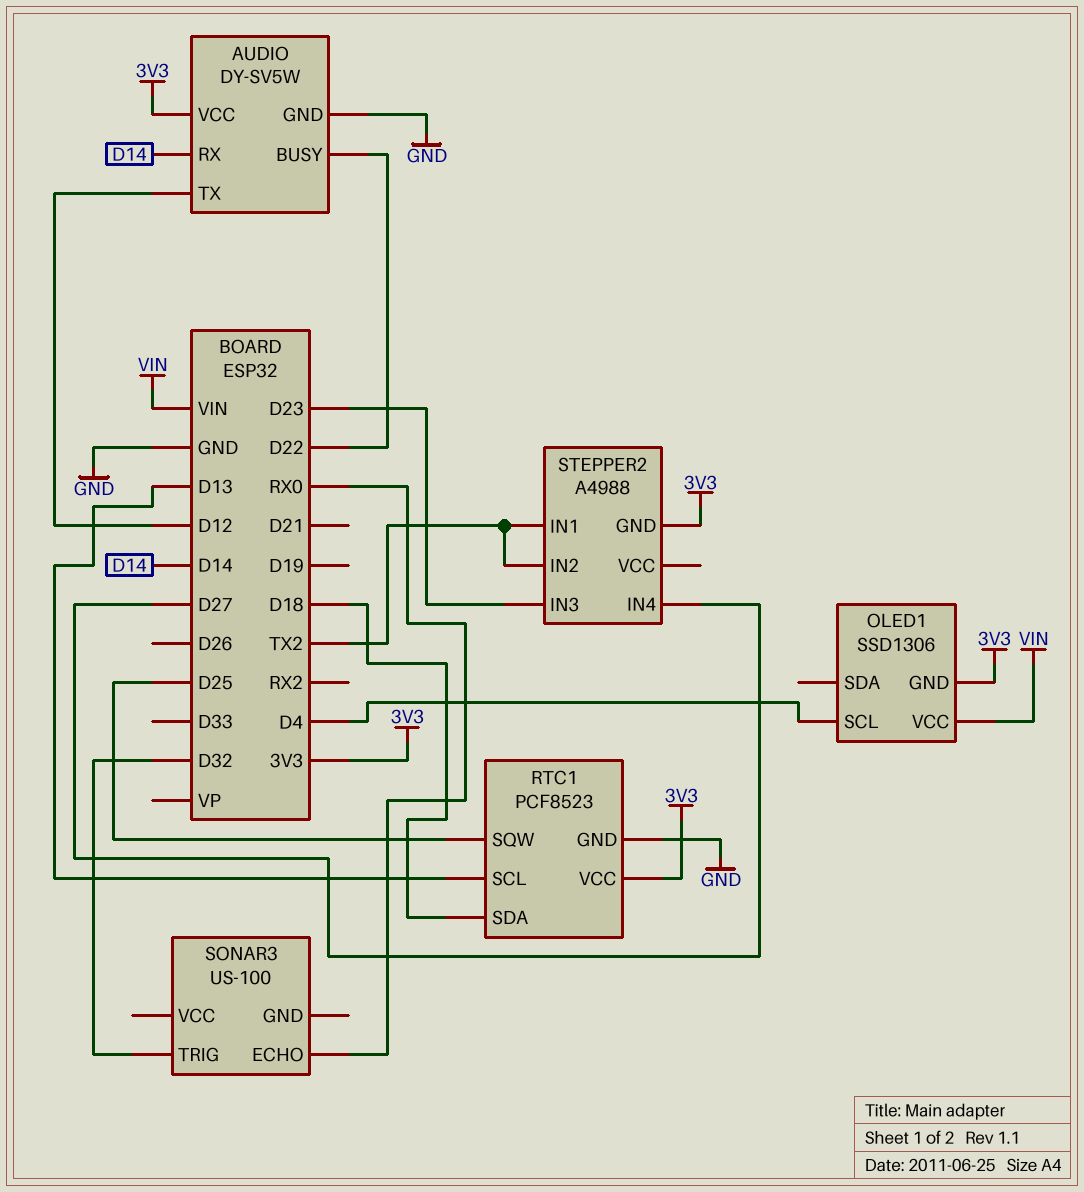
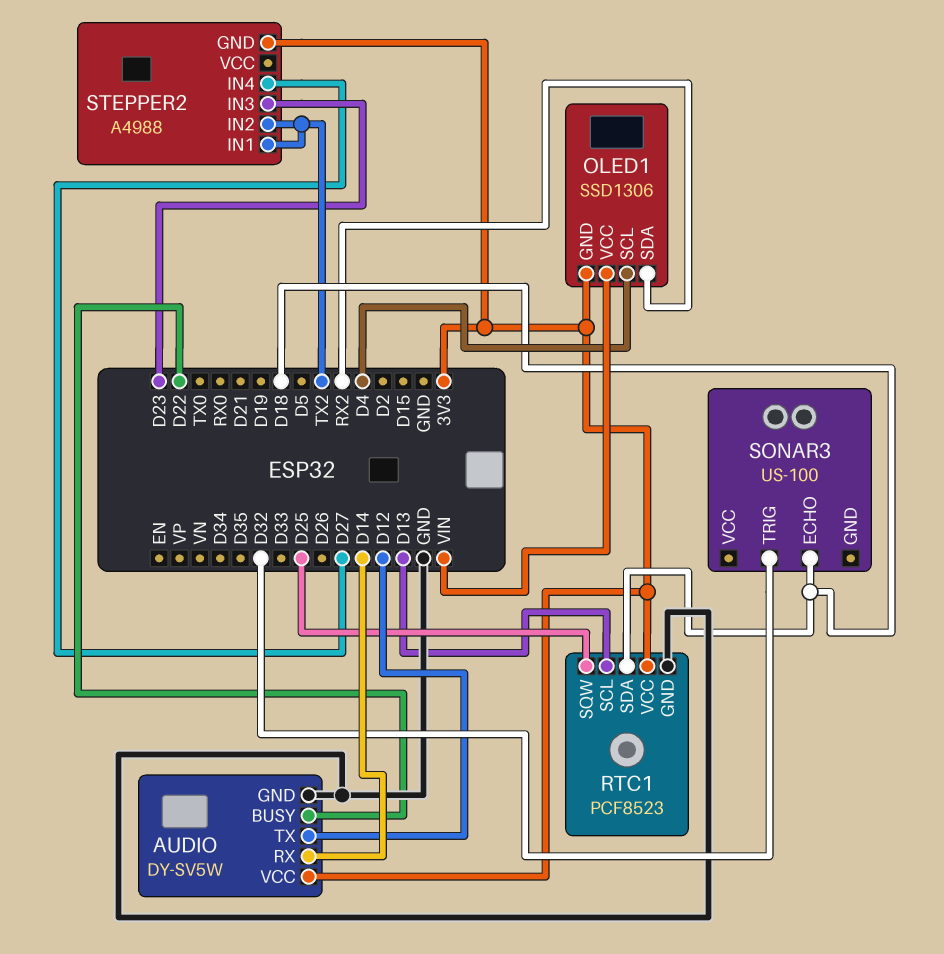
OLED1 pin SDA: none -> RX2
SONAR3 pin ECHO: RX0 -> D18

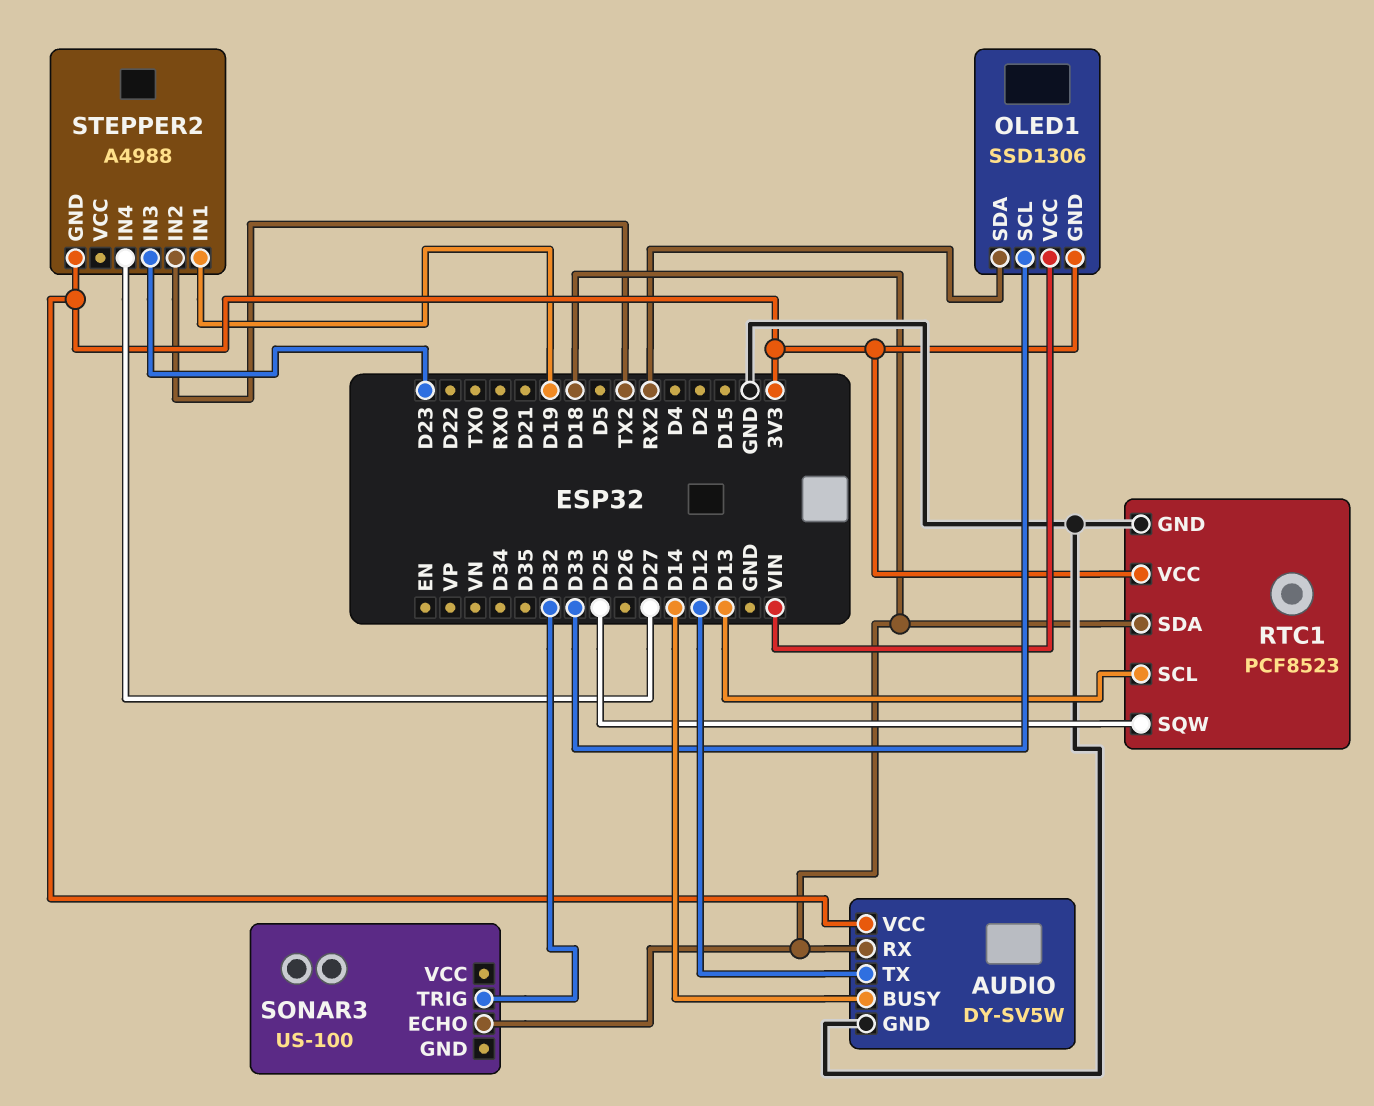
AUDIO pin BUSY: D22 -> D14
AUDIO pin RX: D14 -> D18
OLED1 pin SCL: D4 -> D33
STEPPER2 pin IN1: TX2 -> D19

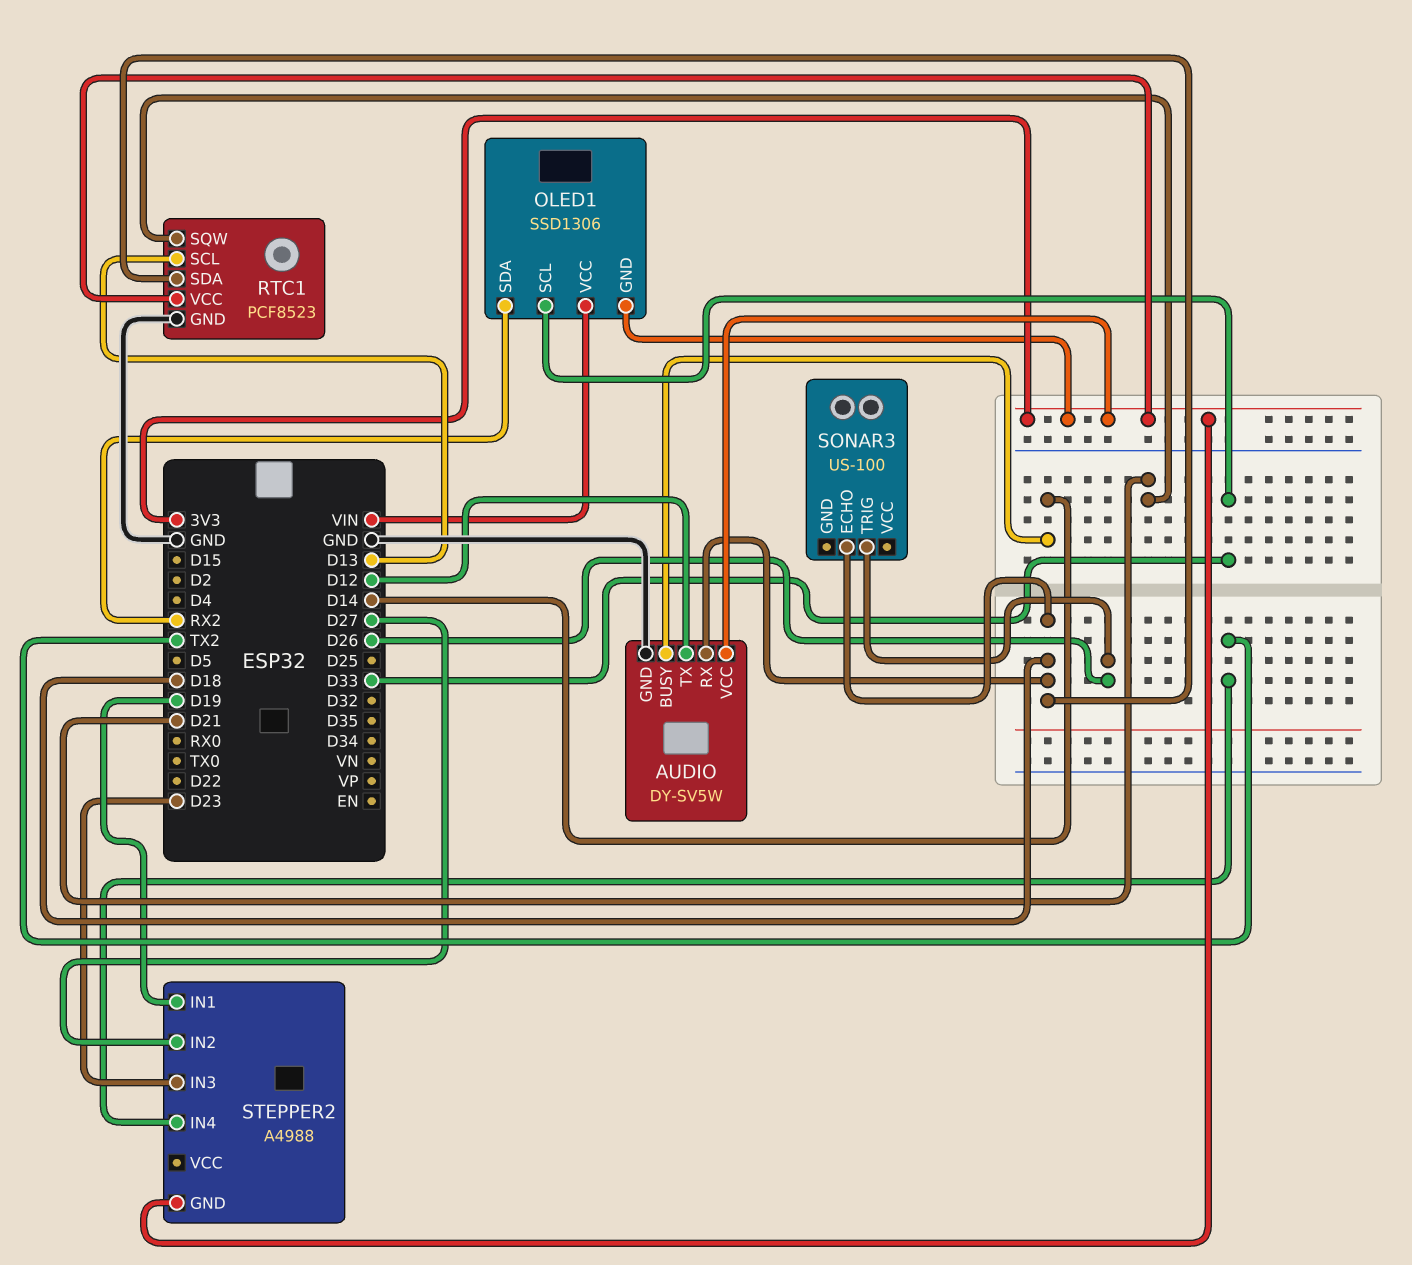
RTC1 pin SQW: D25 -> D21
SONAR3 pin TRIG: D32 -> D26
STEPPER2 pin IN2: TX2 -> D27
STEPPER2 pin IN4: D27 -> TX2

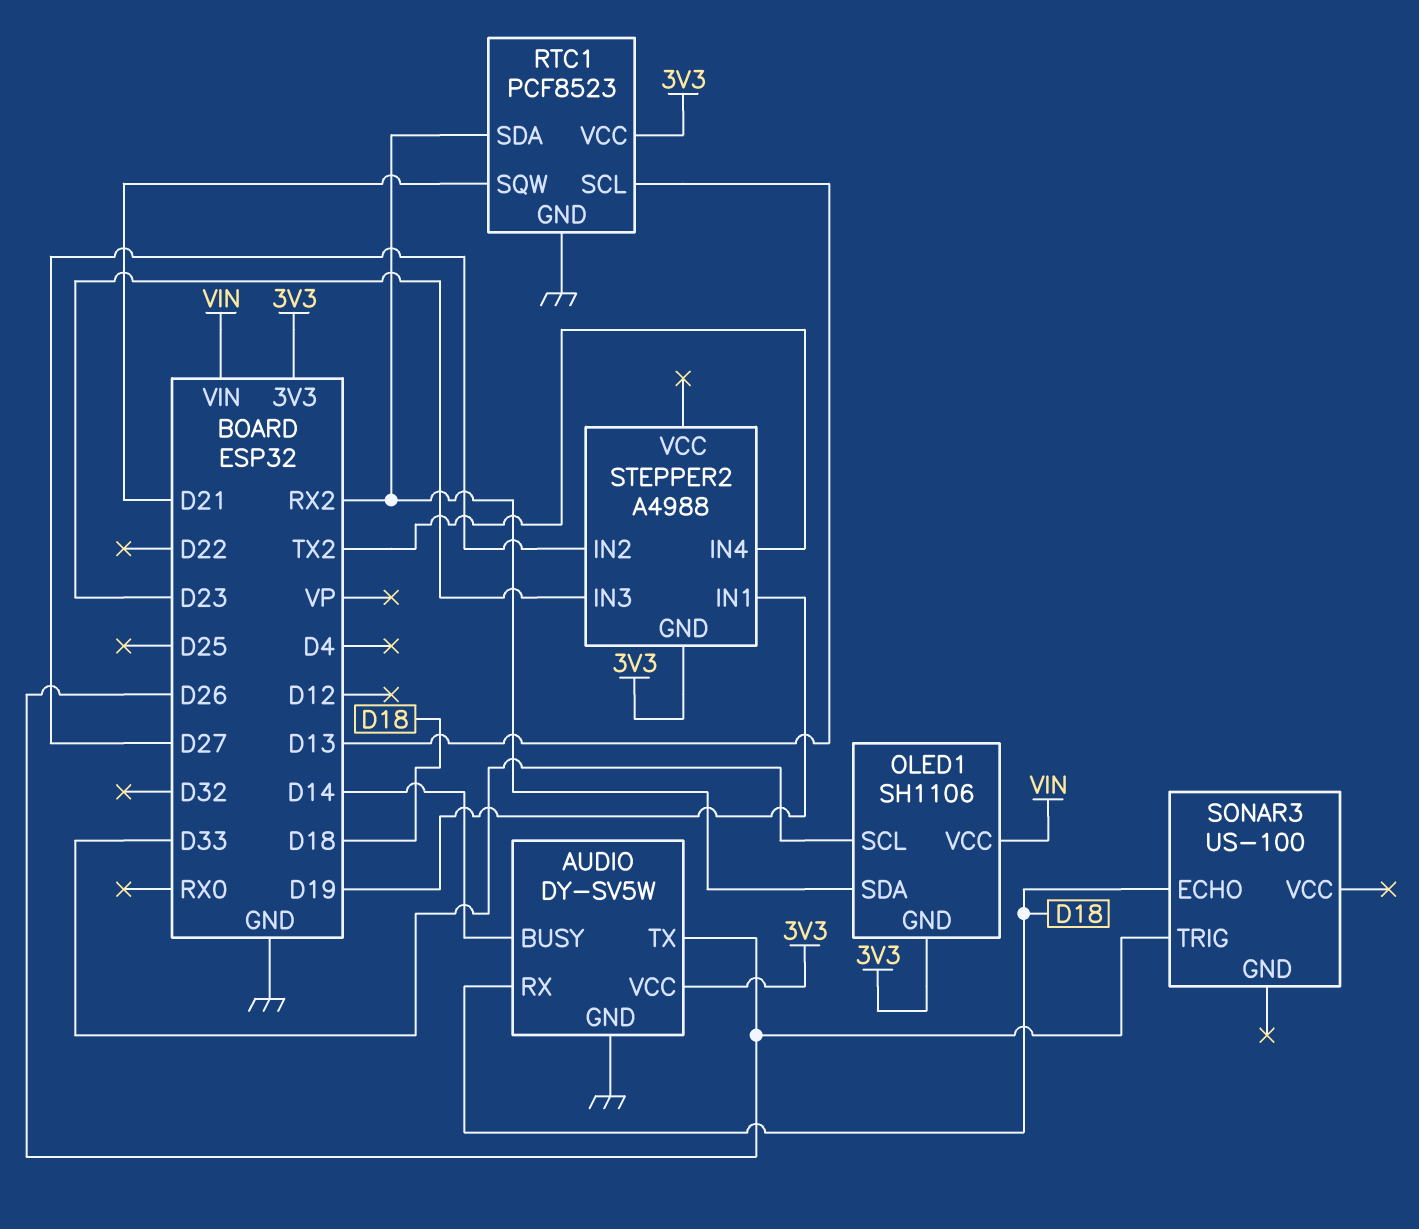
AUDIO pin TX: D12 -> D26
OLED1: SSD1306 -> SH1106
RTC1 pin SDA: D18 -> RX2

